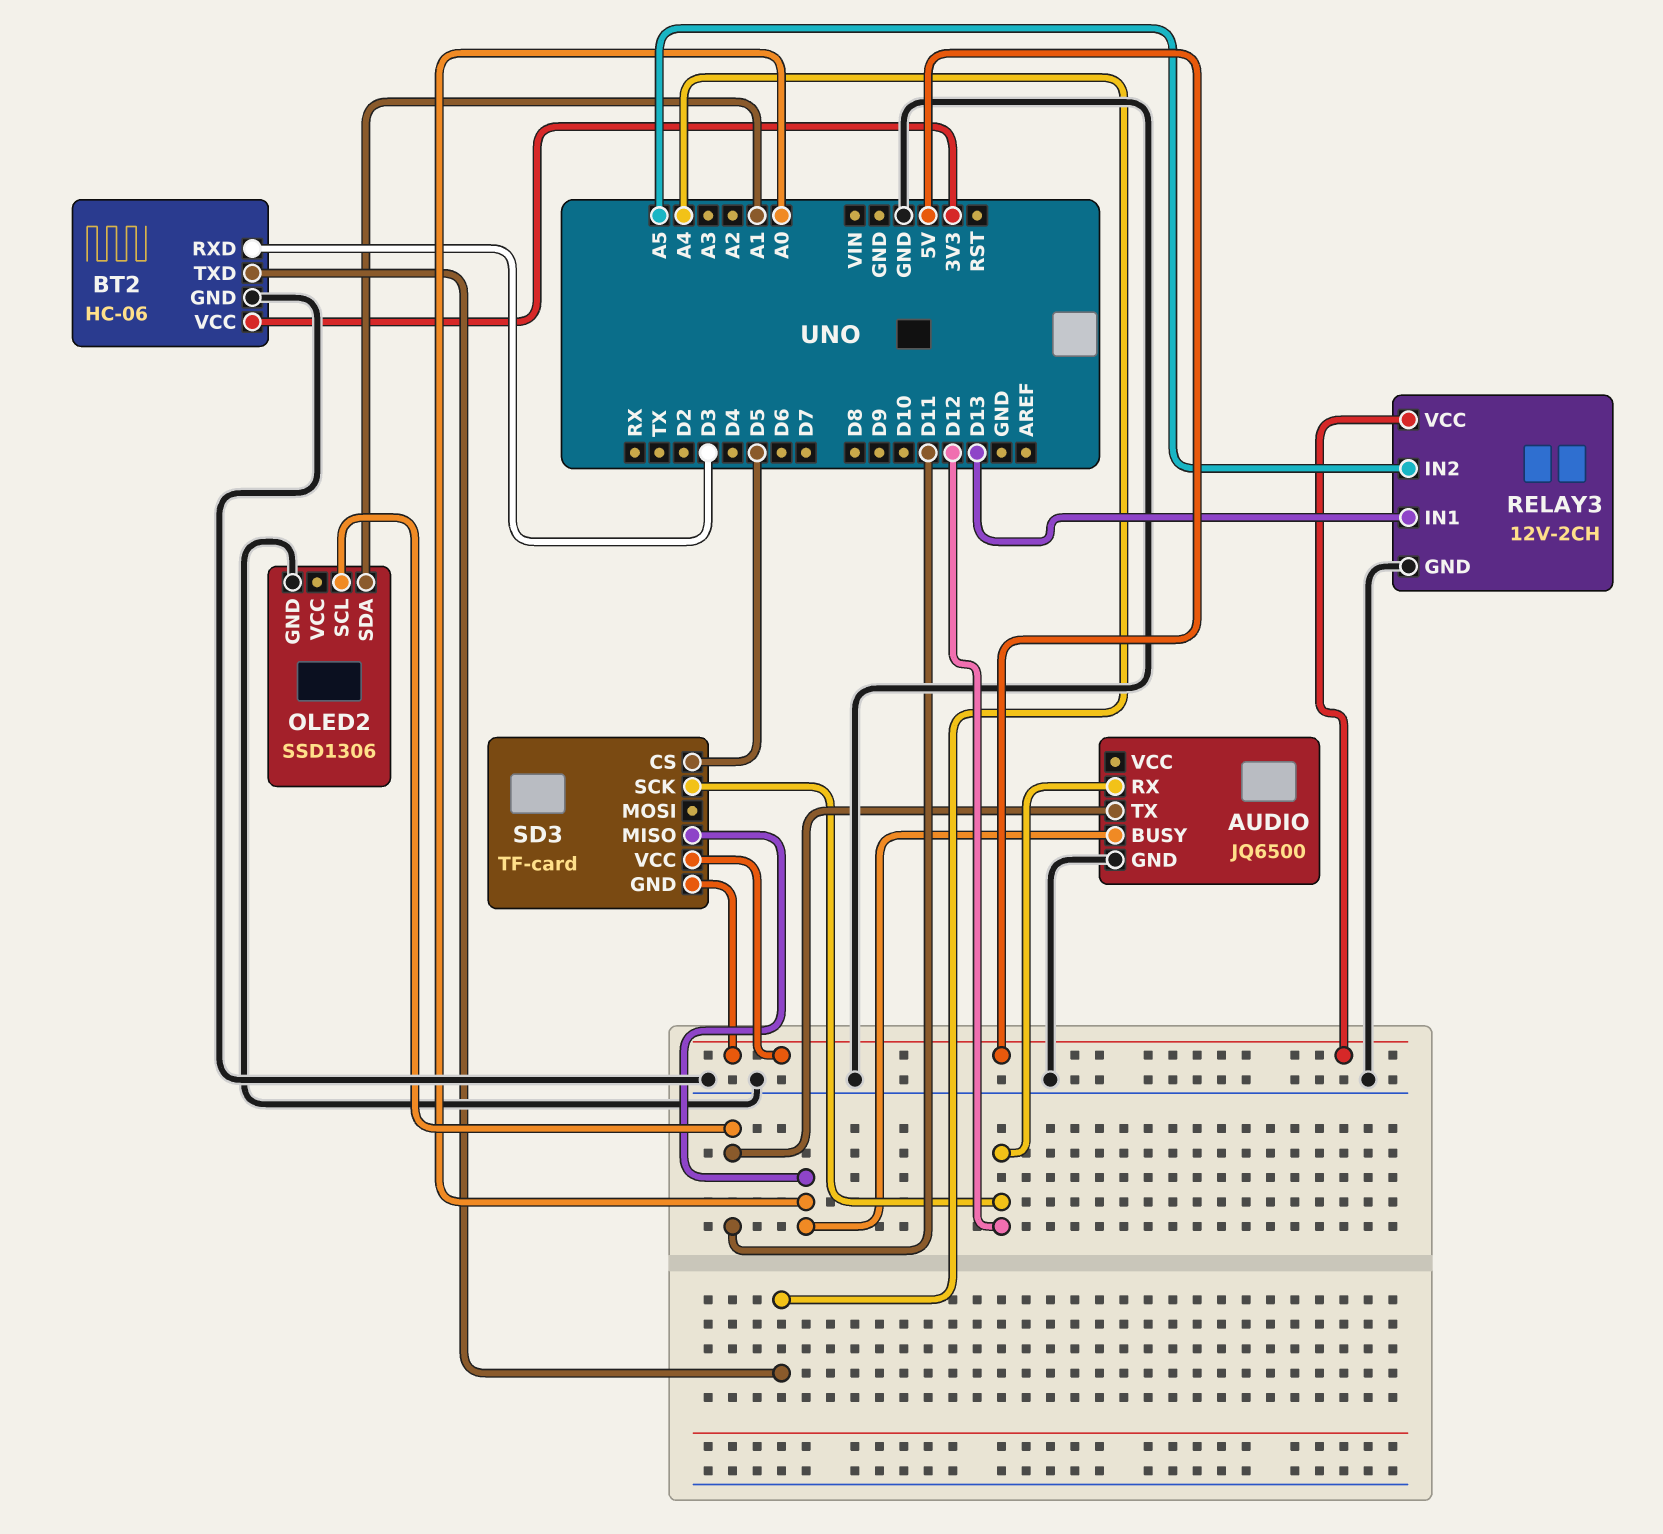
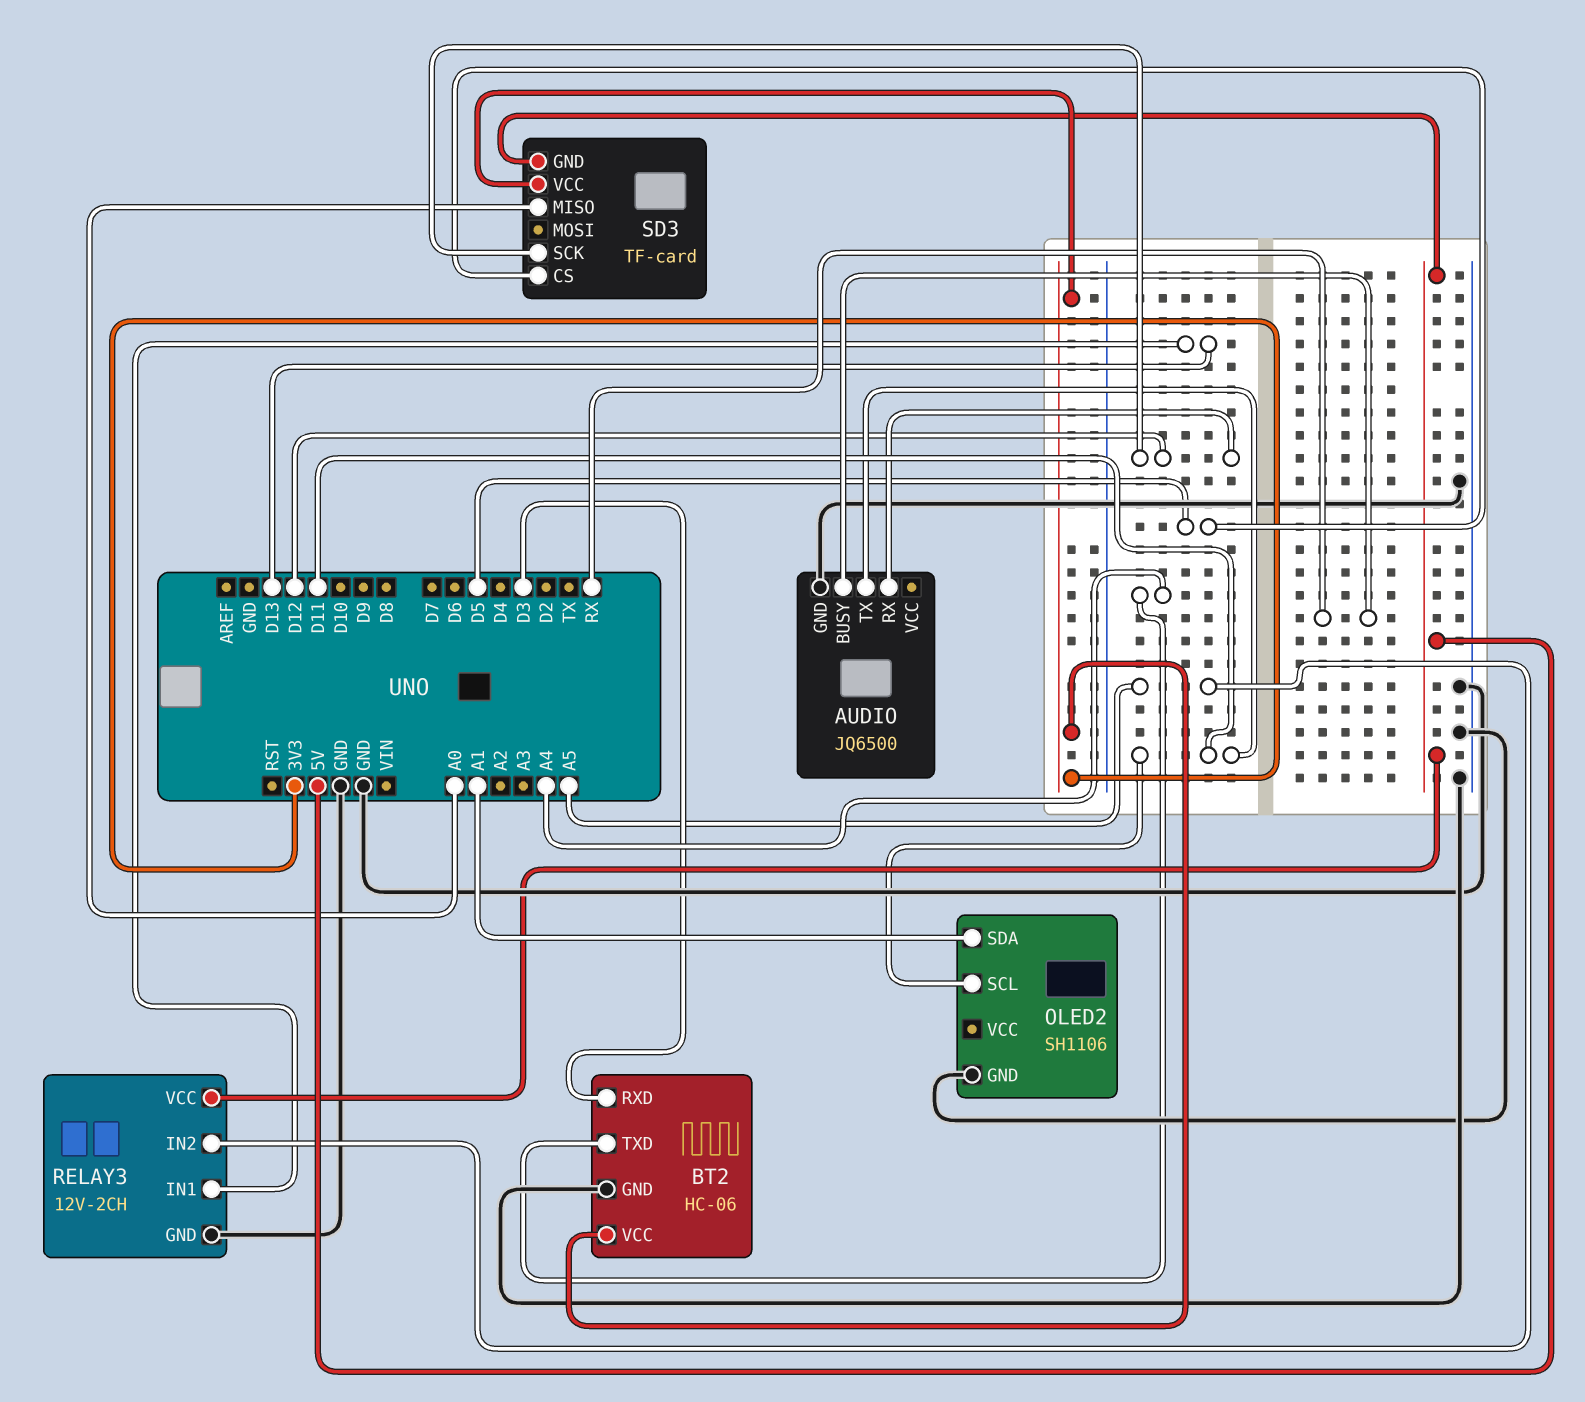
AUDIO pin BUSY: A0 -> RX
OLED2: SSD1306 -> SH1106
SD3 pin VCC: 5V -> 3V3

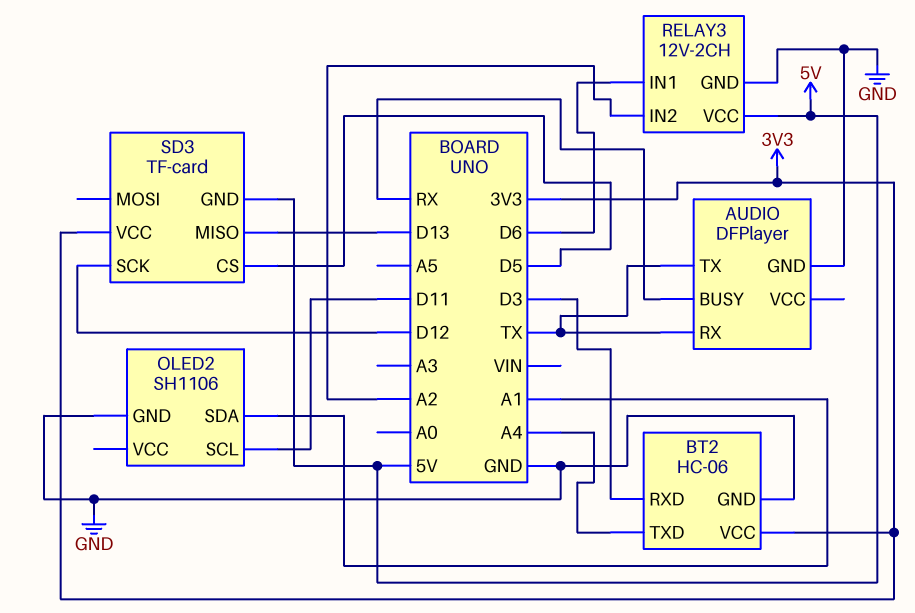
AUDIO: JQ6500 -> DFPlayer
AUDIO pin RX: D12 -> TX
AUDIO pin TX: D11 -> TX
RELAY3 pin IN1: D13 -> D6
RELAY3 pin IN2: A5 -> A2
SD3 pin MISO: A0 -> D13

